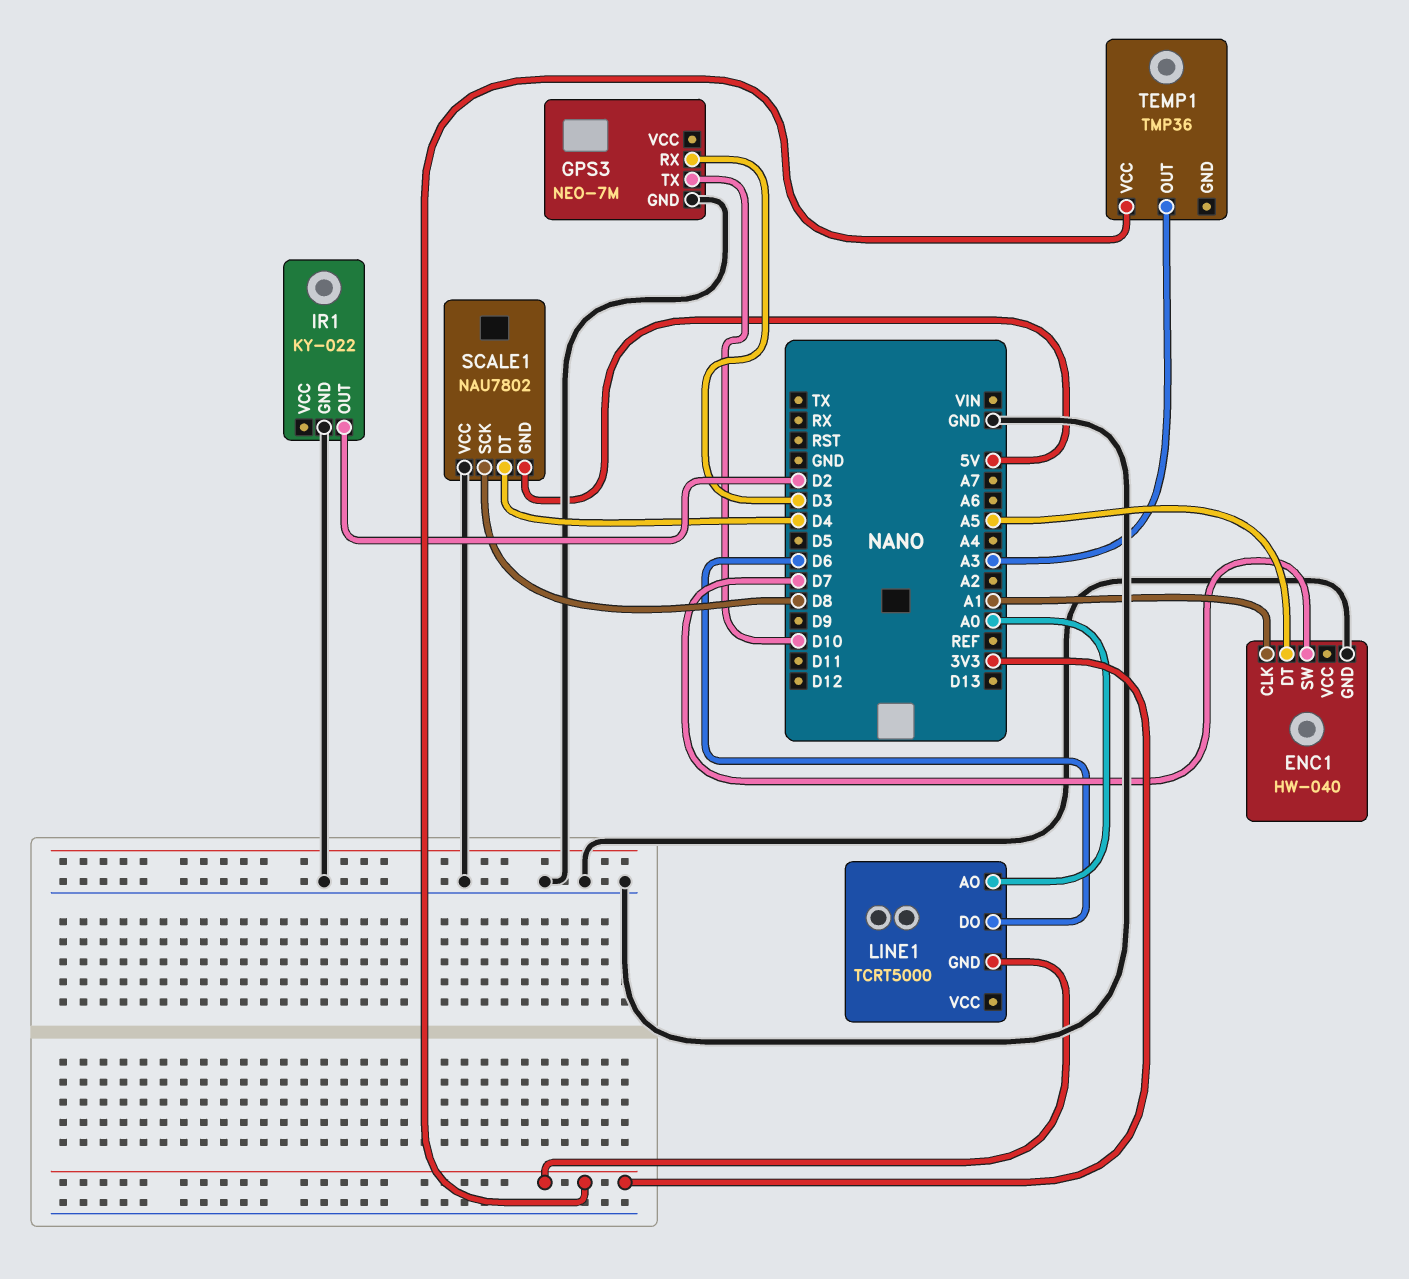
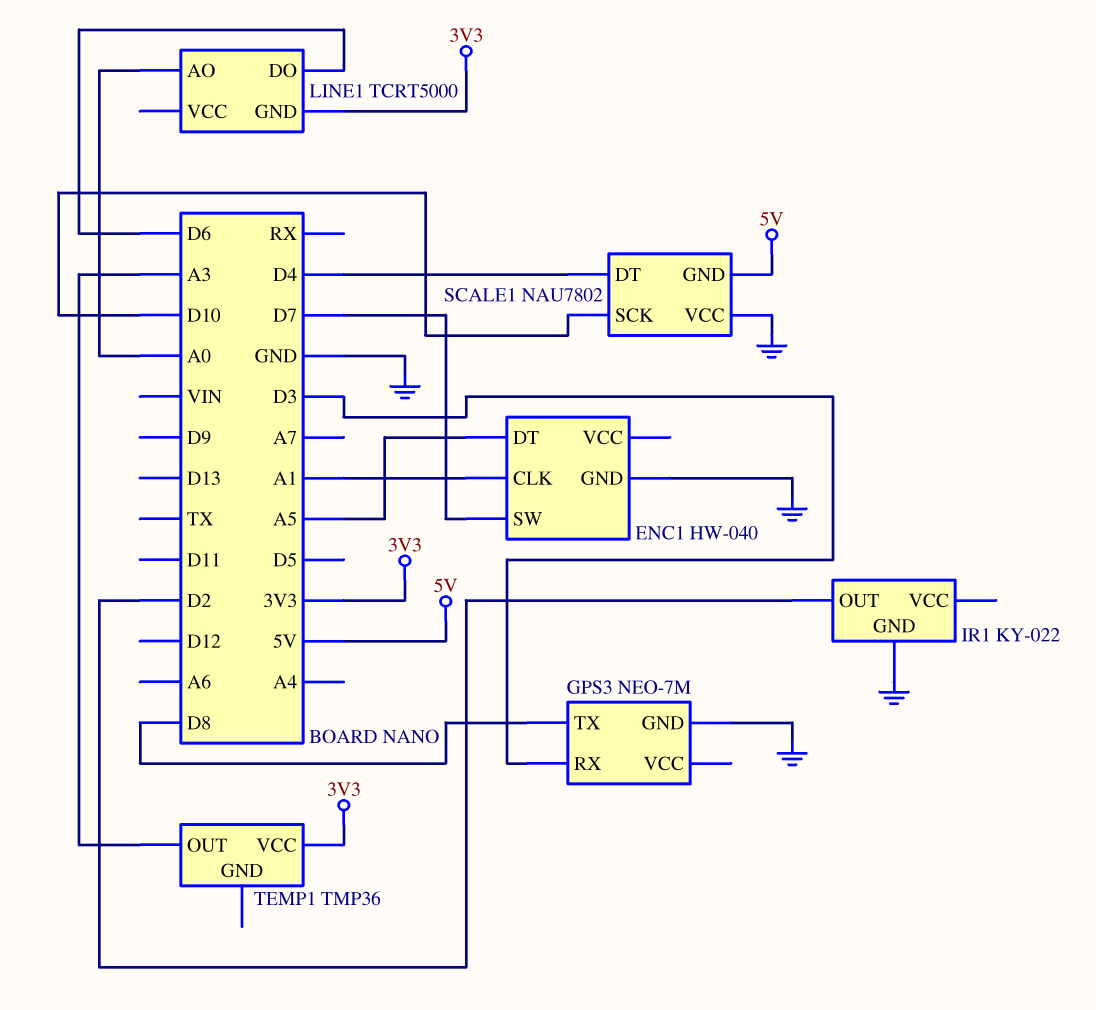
GPS3 pin TX: D10 -> D8
SCALE1 pin SCK: D8 -> D10

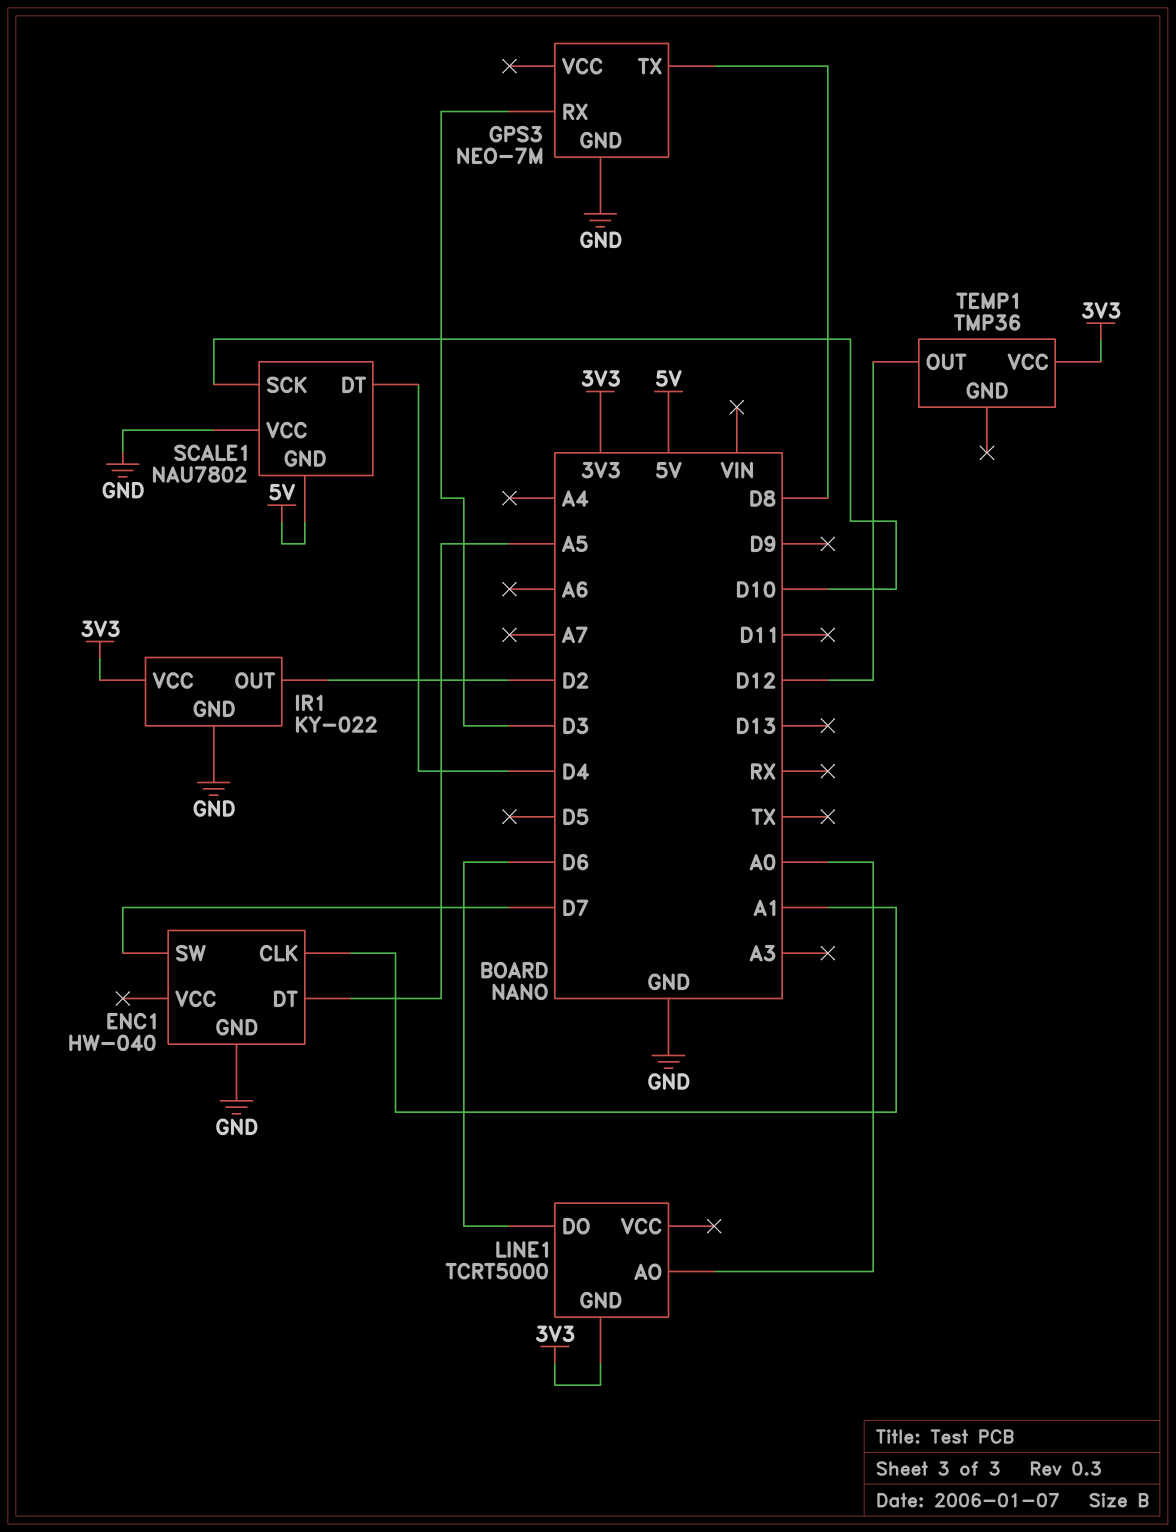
IR1 pin VCC: none -> 3V3
TEMP1 pin OUT: A3 -> D12

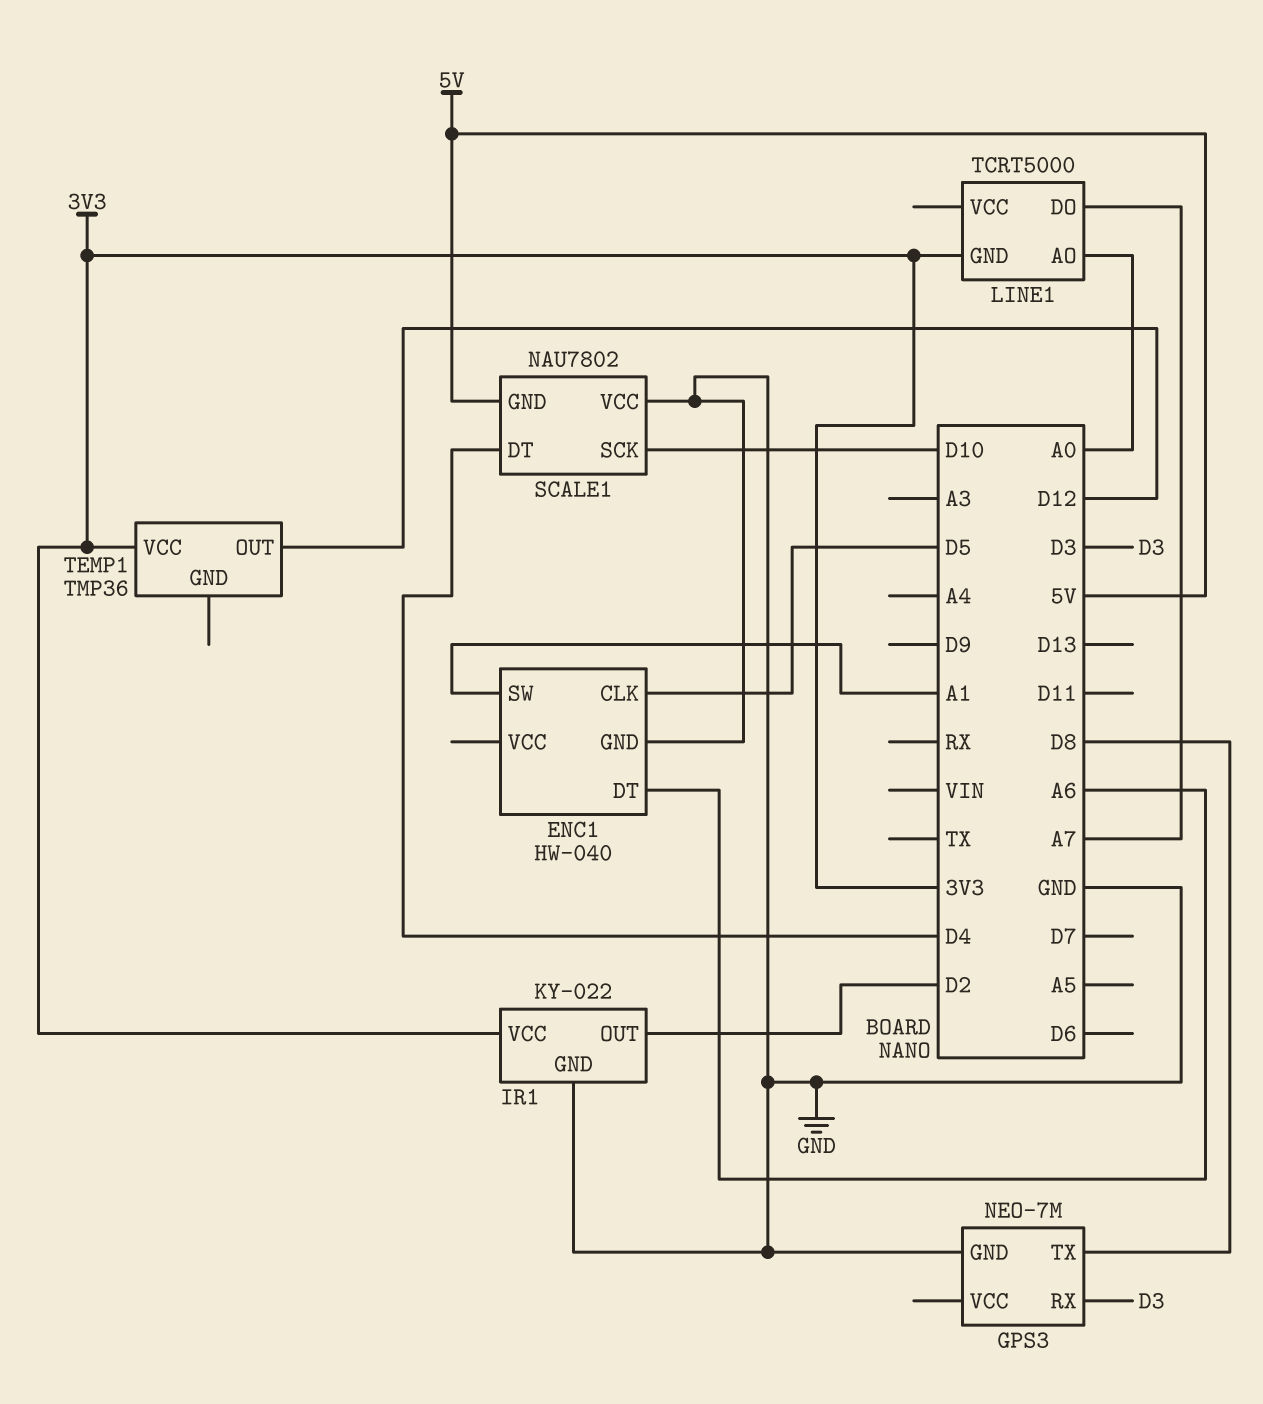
ENC1 pin CLK: A1 -> D5
ENC1 pin DT: A5 -> A6
ENC1 pin SW: D7 -> A1
LINE1 pin DO: D6 -> A7

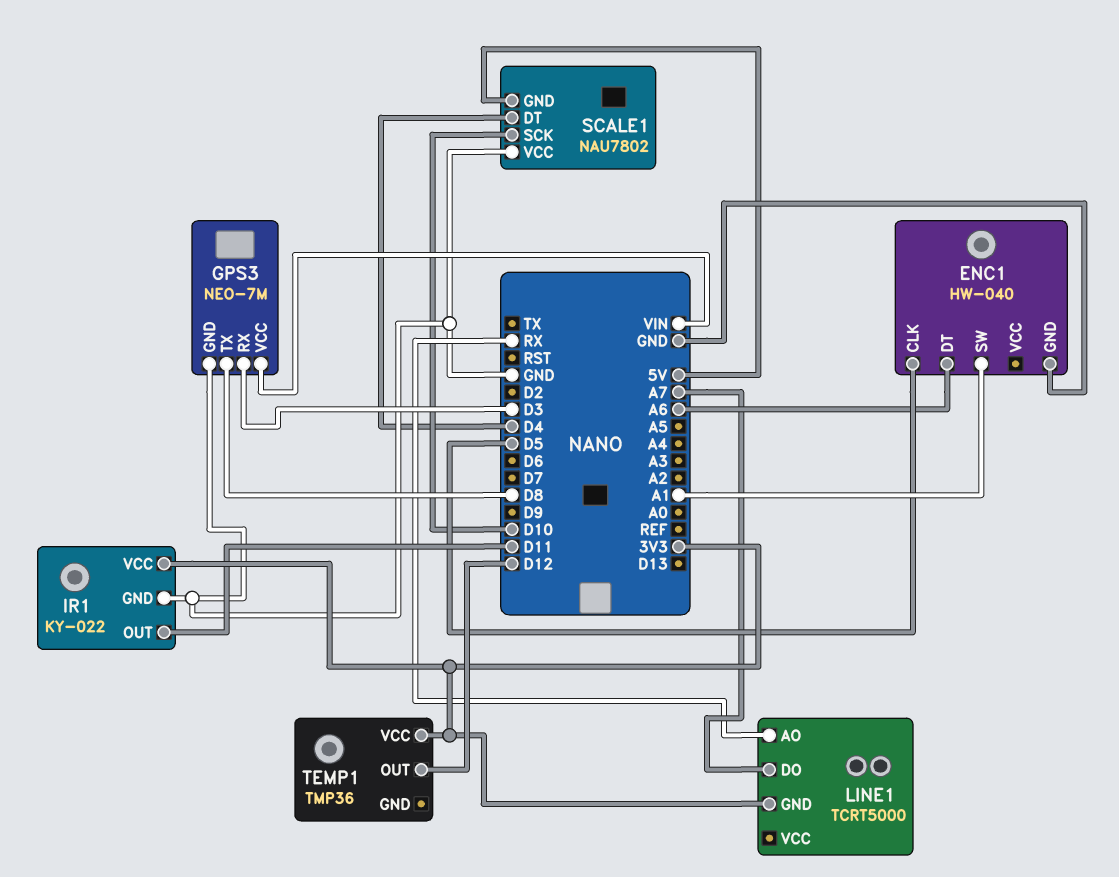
GPS3 pin VCC: none -> VIN
IR1 pin OUT: D2 -> D11
LINE1 pin AO: A0 -> RX

